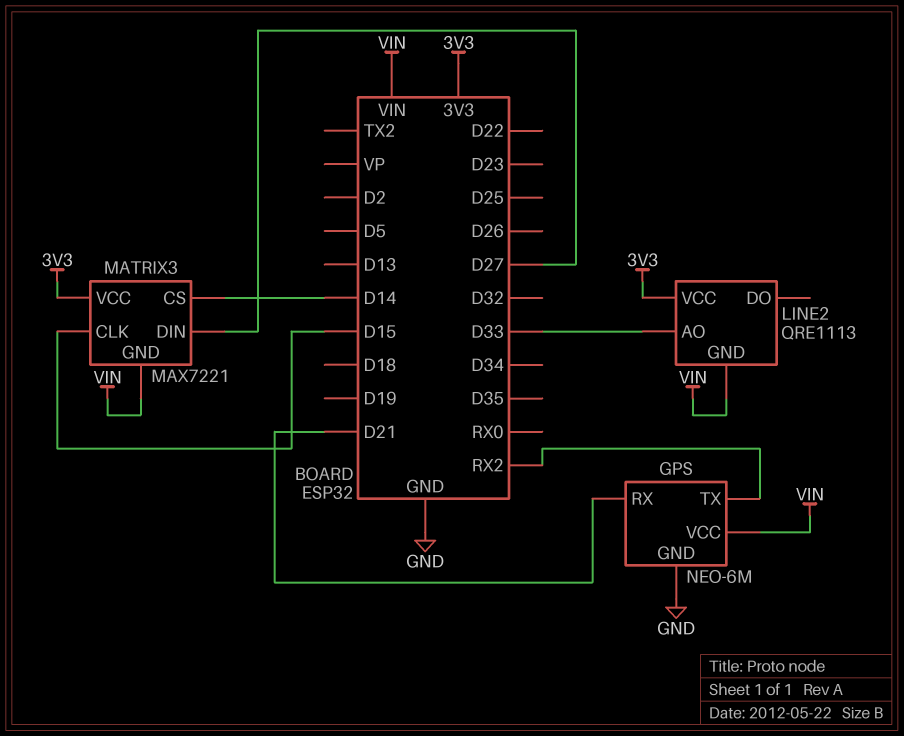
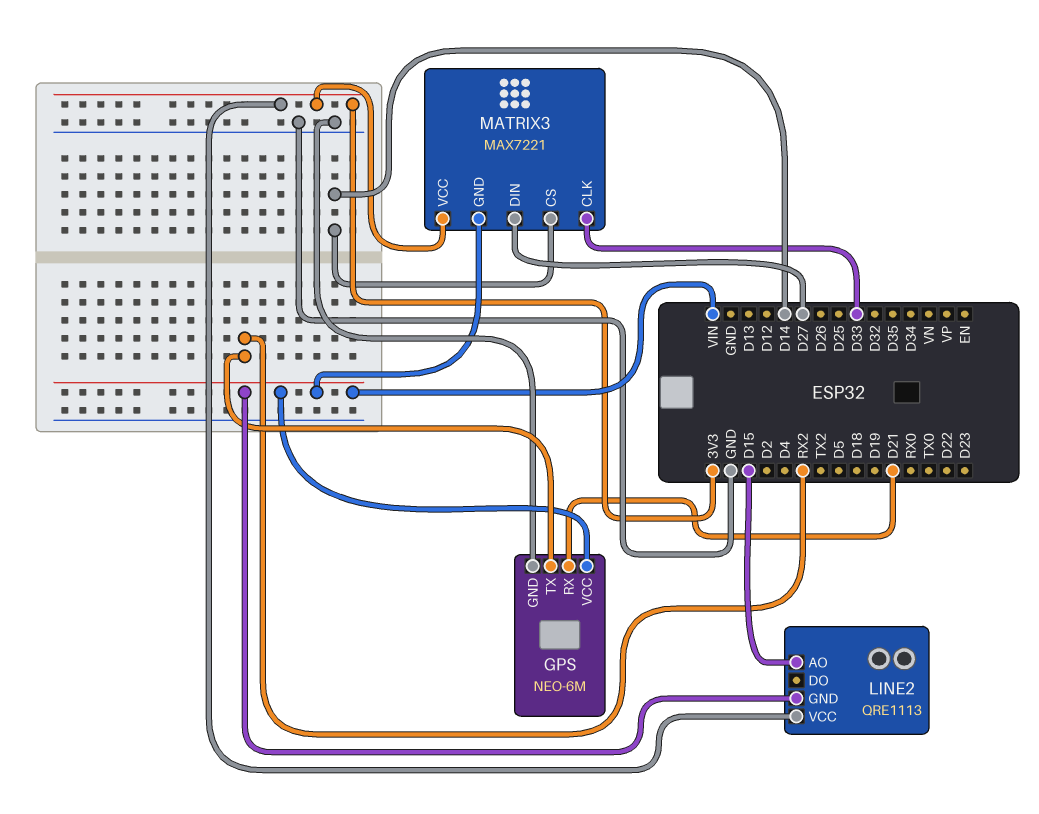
LINE2 pin AO: D33 -> D15
MATRIX3 pin CLK: D15 -> D33

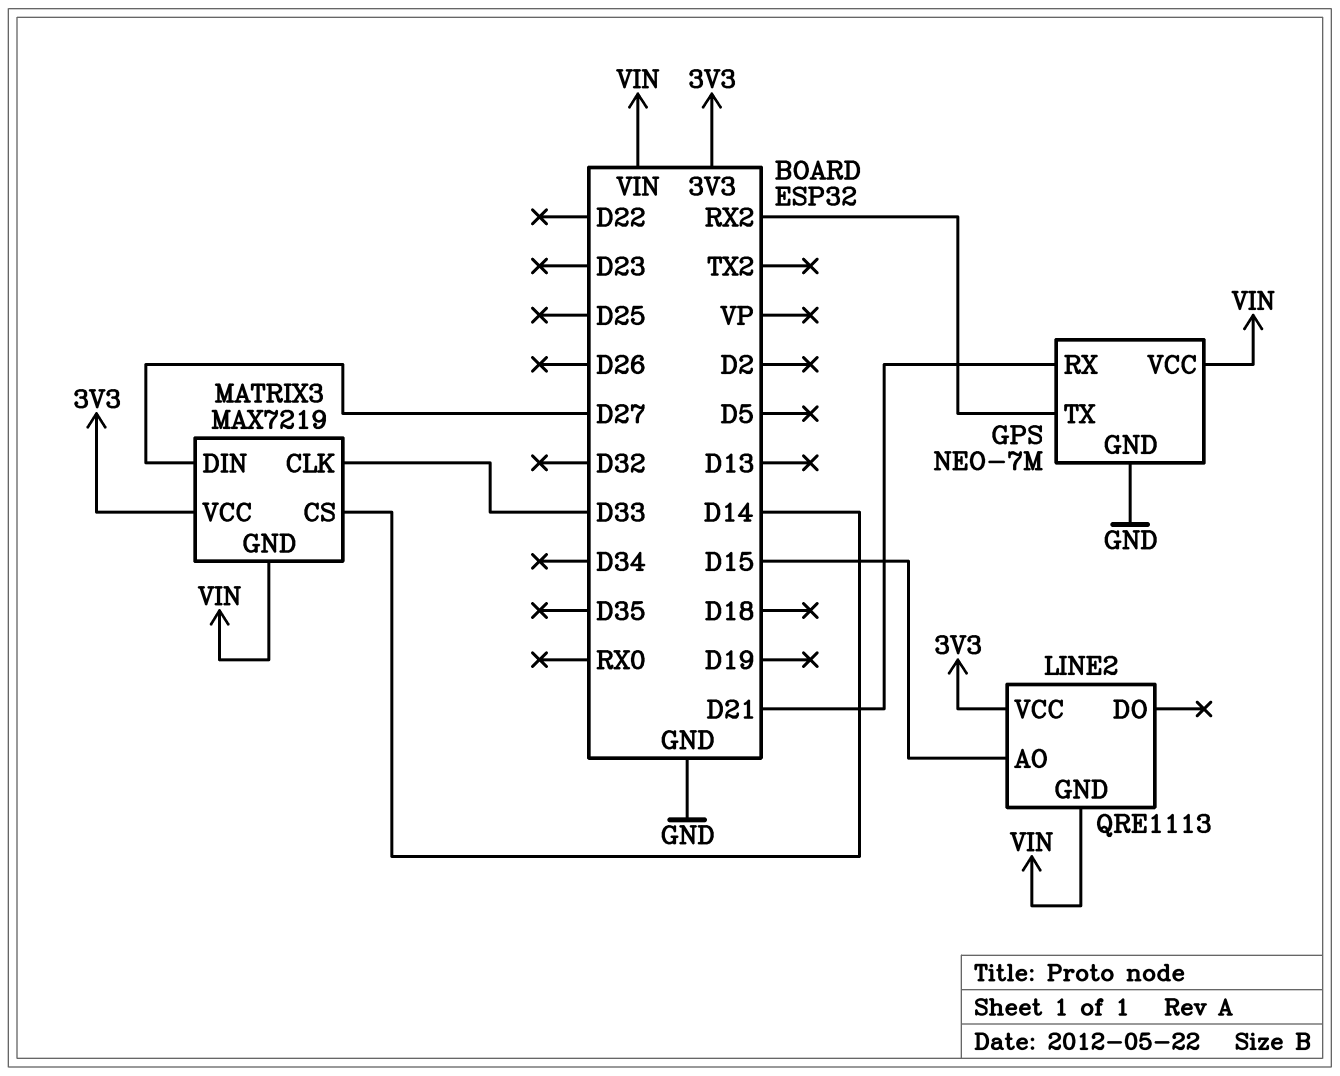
GPS: NEO-6M -> NEO-7M
MATRIX3: MAX7221 -> MAX7219

